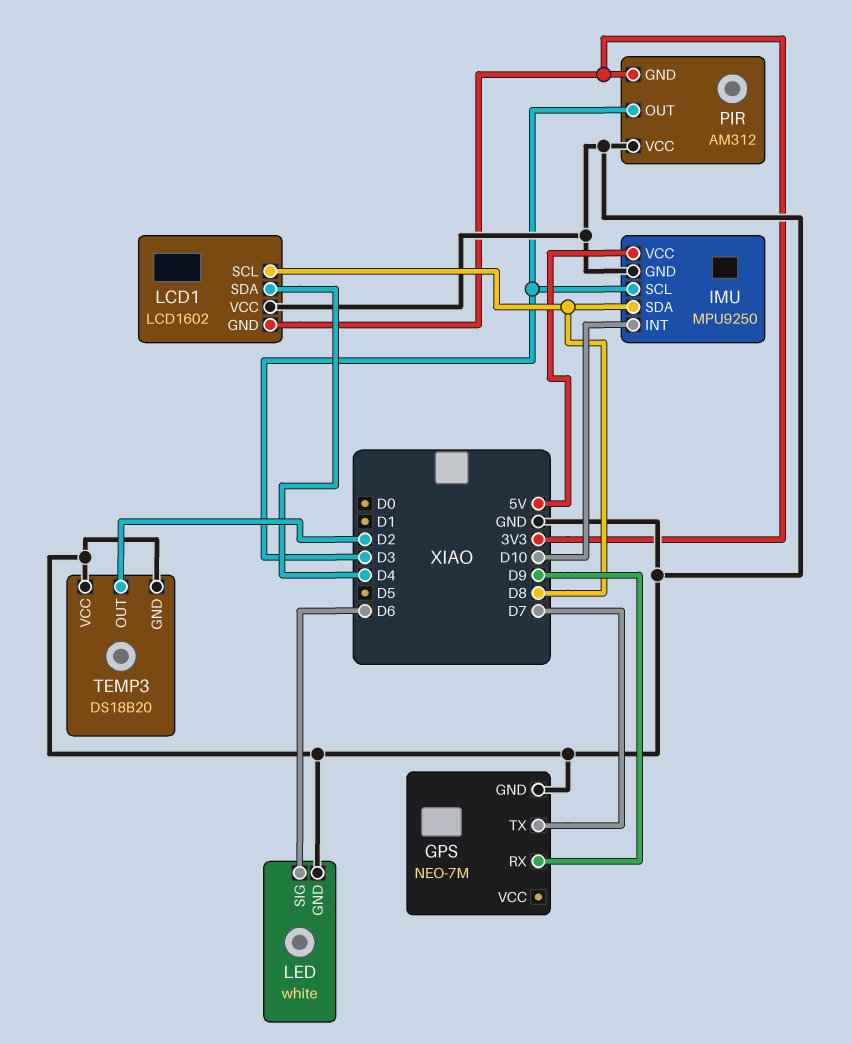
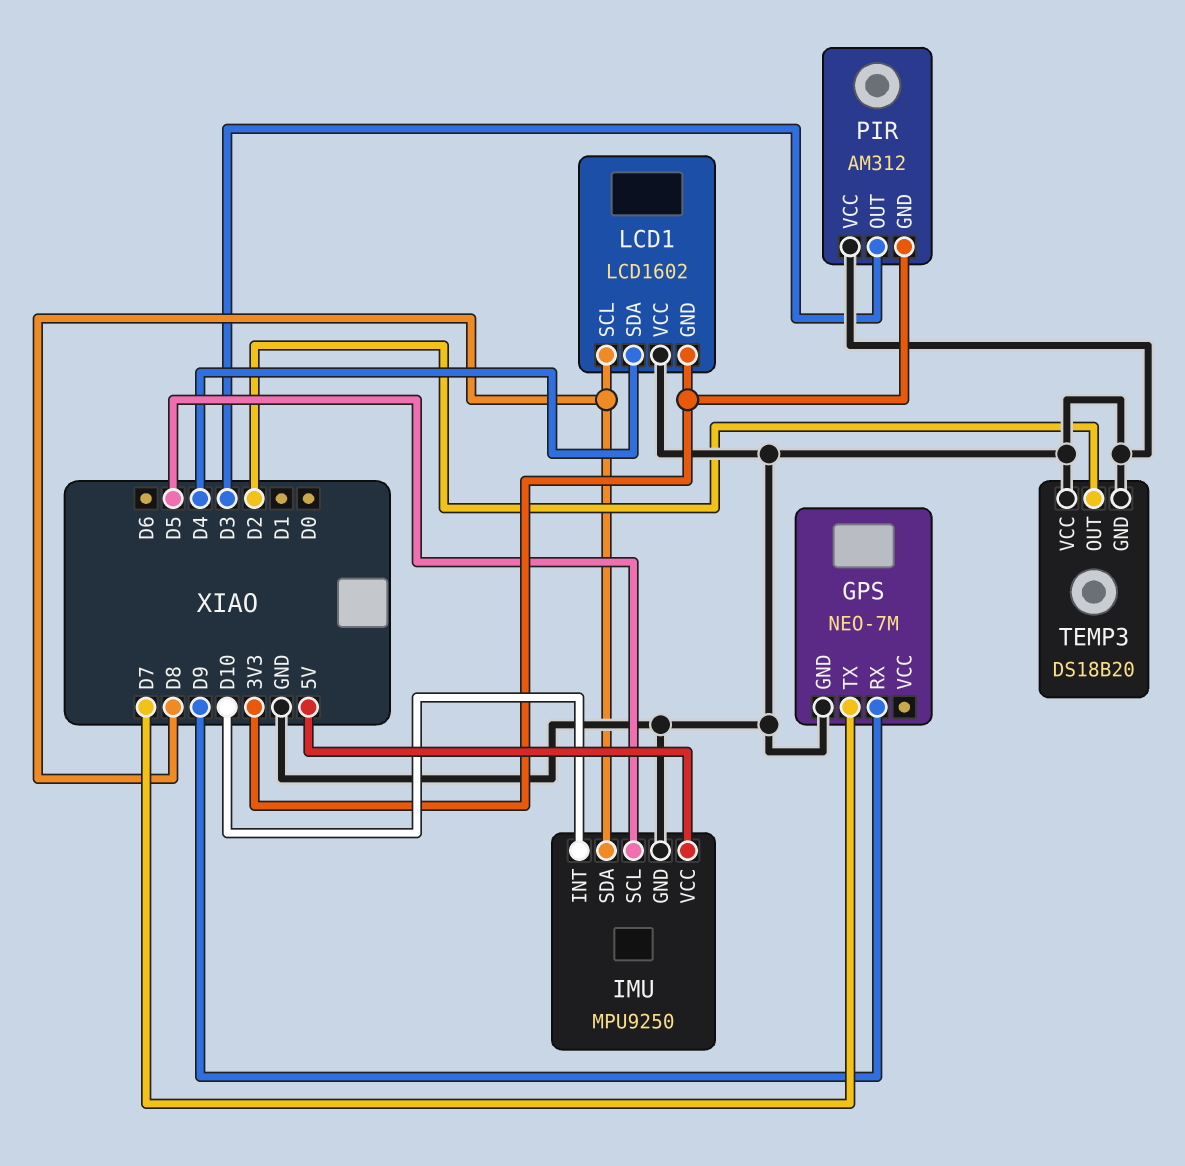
IMU pin SCL: D3 -> D5
LED: white -> none
LED pin GND: GND -> none
LED pin SIG: D6 -> none

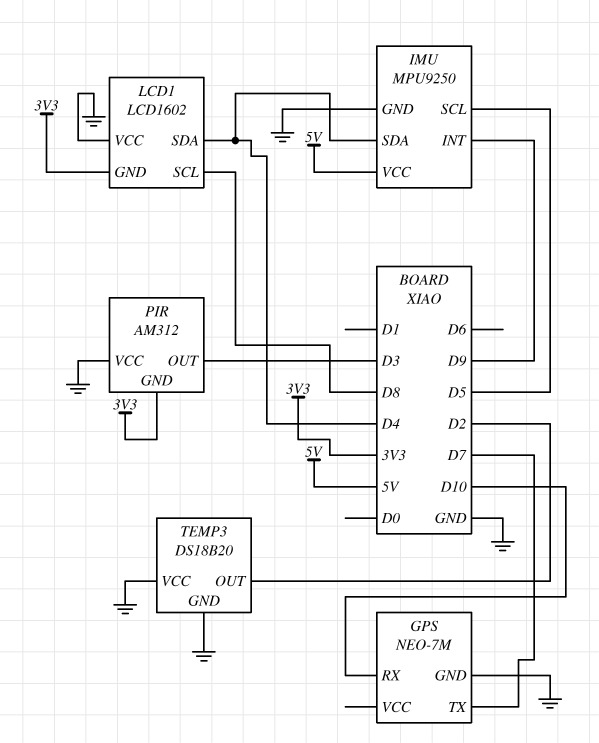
GPS pin RX: D9 -> D10
IMU pin INT: D10 -> D9
IMU pin SDA: D8 -> D4

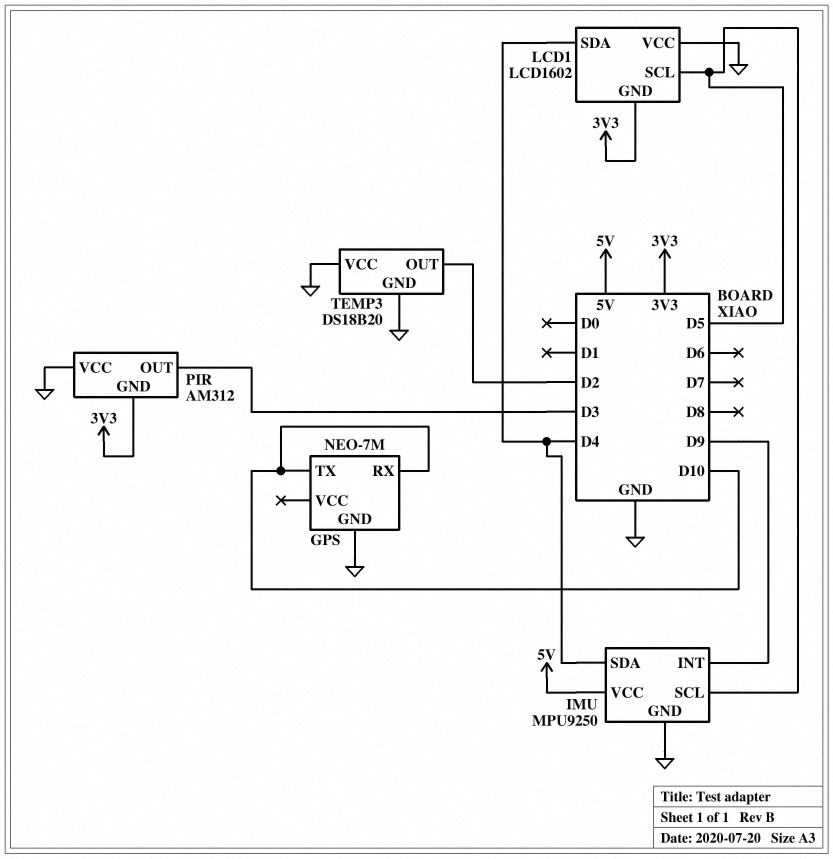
GPS pin TX: D7 -> D10
LCD1 pin SCL: D8 -> D5

